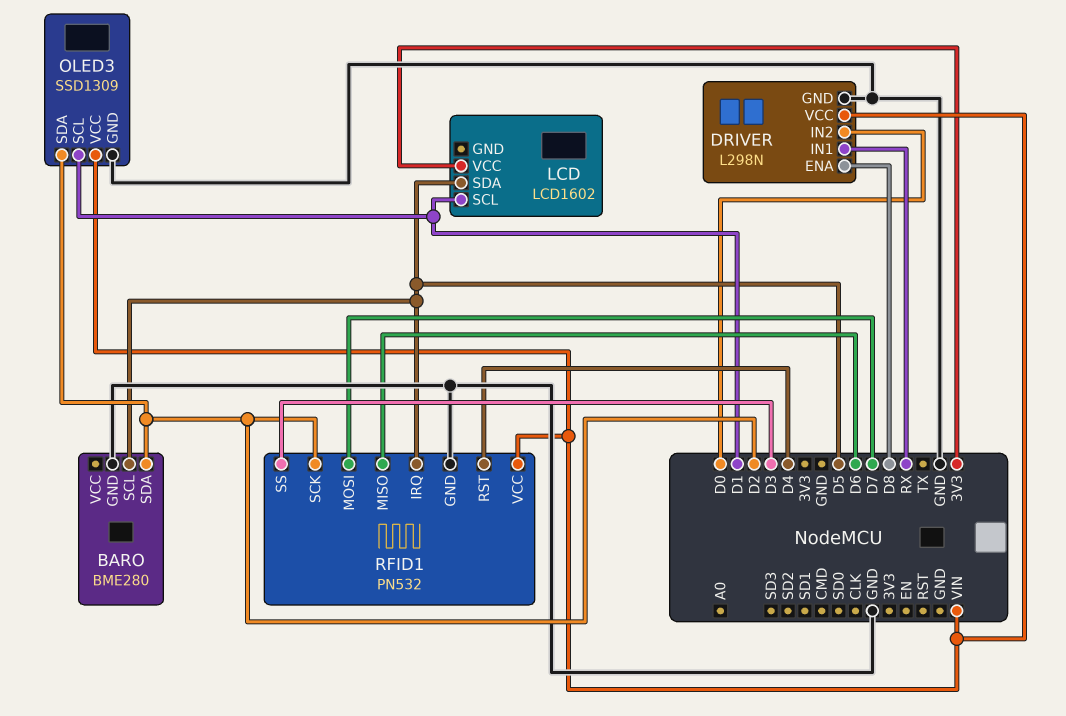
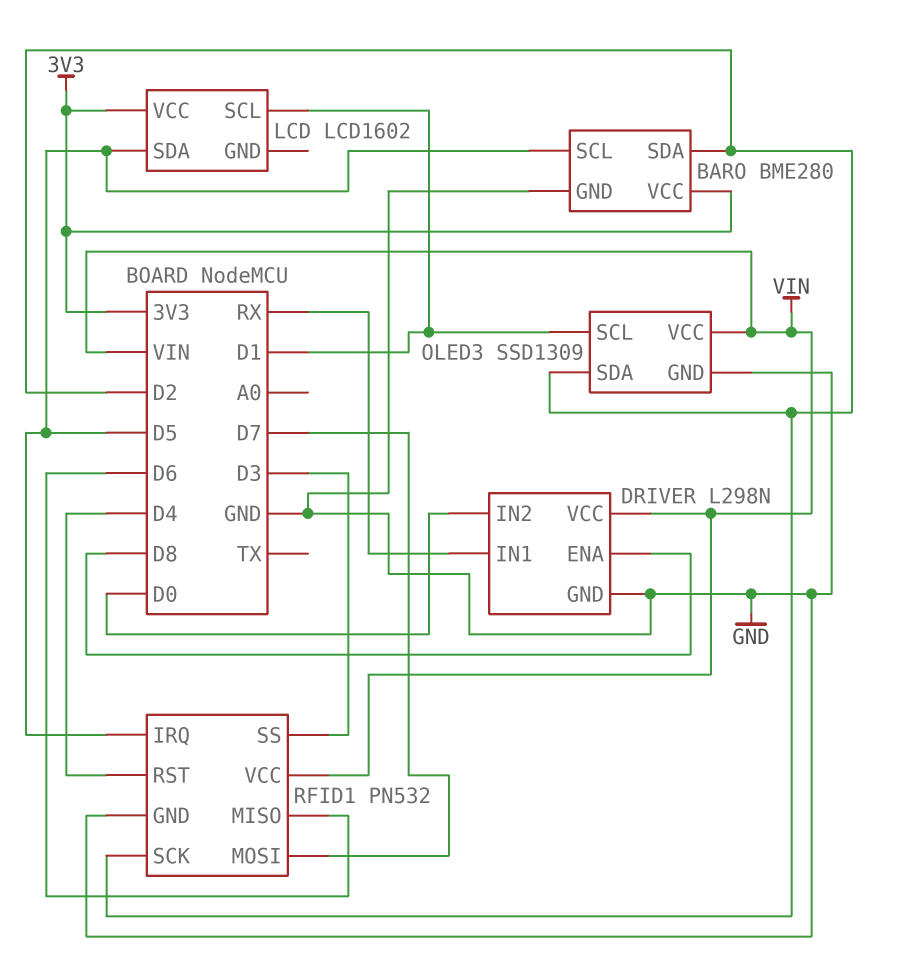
BARO pin VCC: none -> 3V3

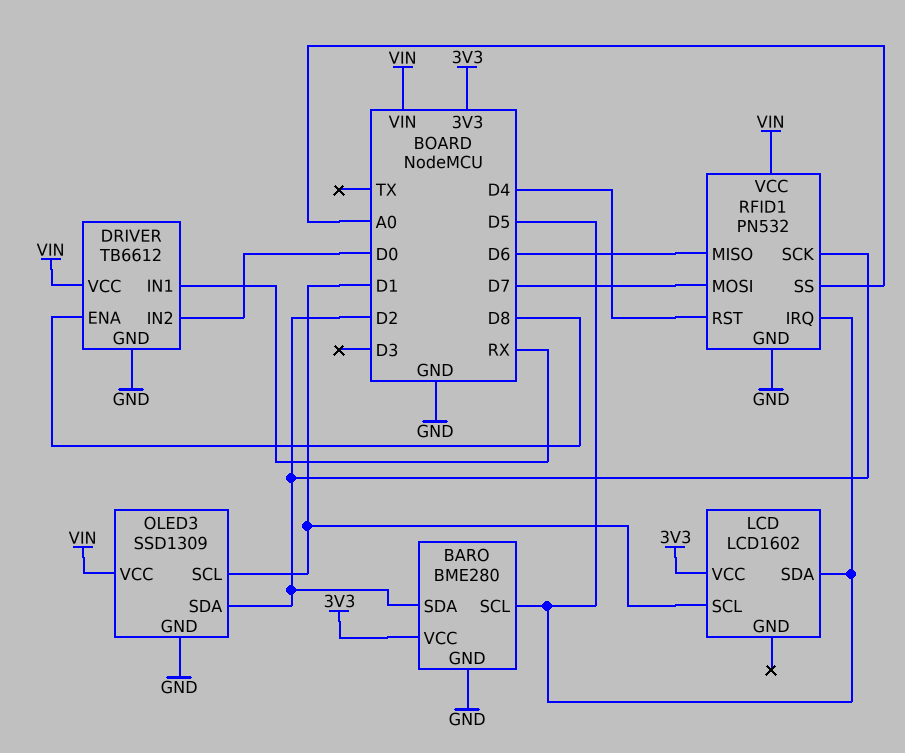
DRIVER: L298N -> TB6612
RFID1 pin SS: D3 -> A0

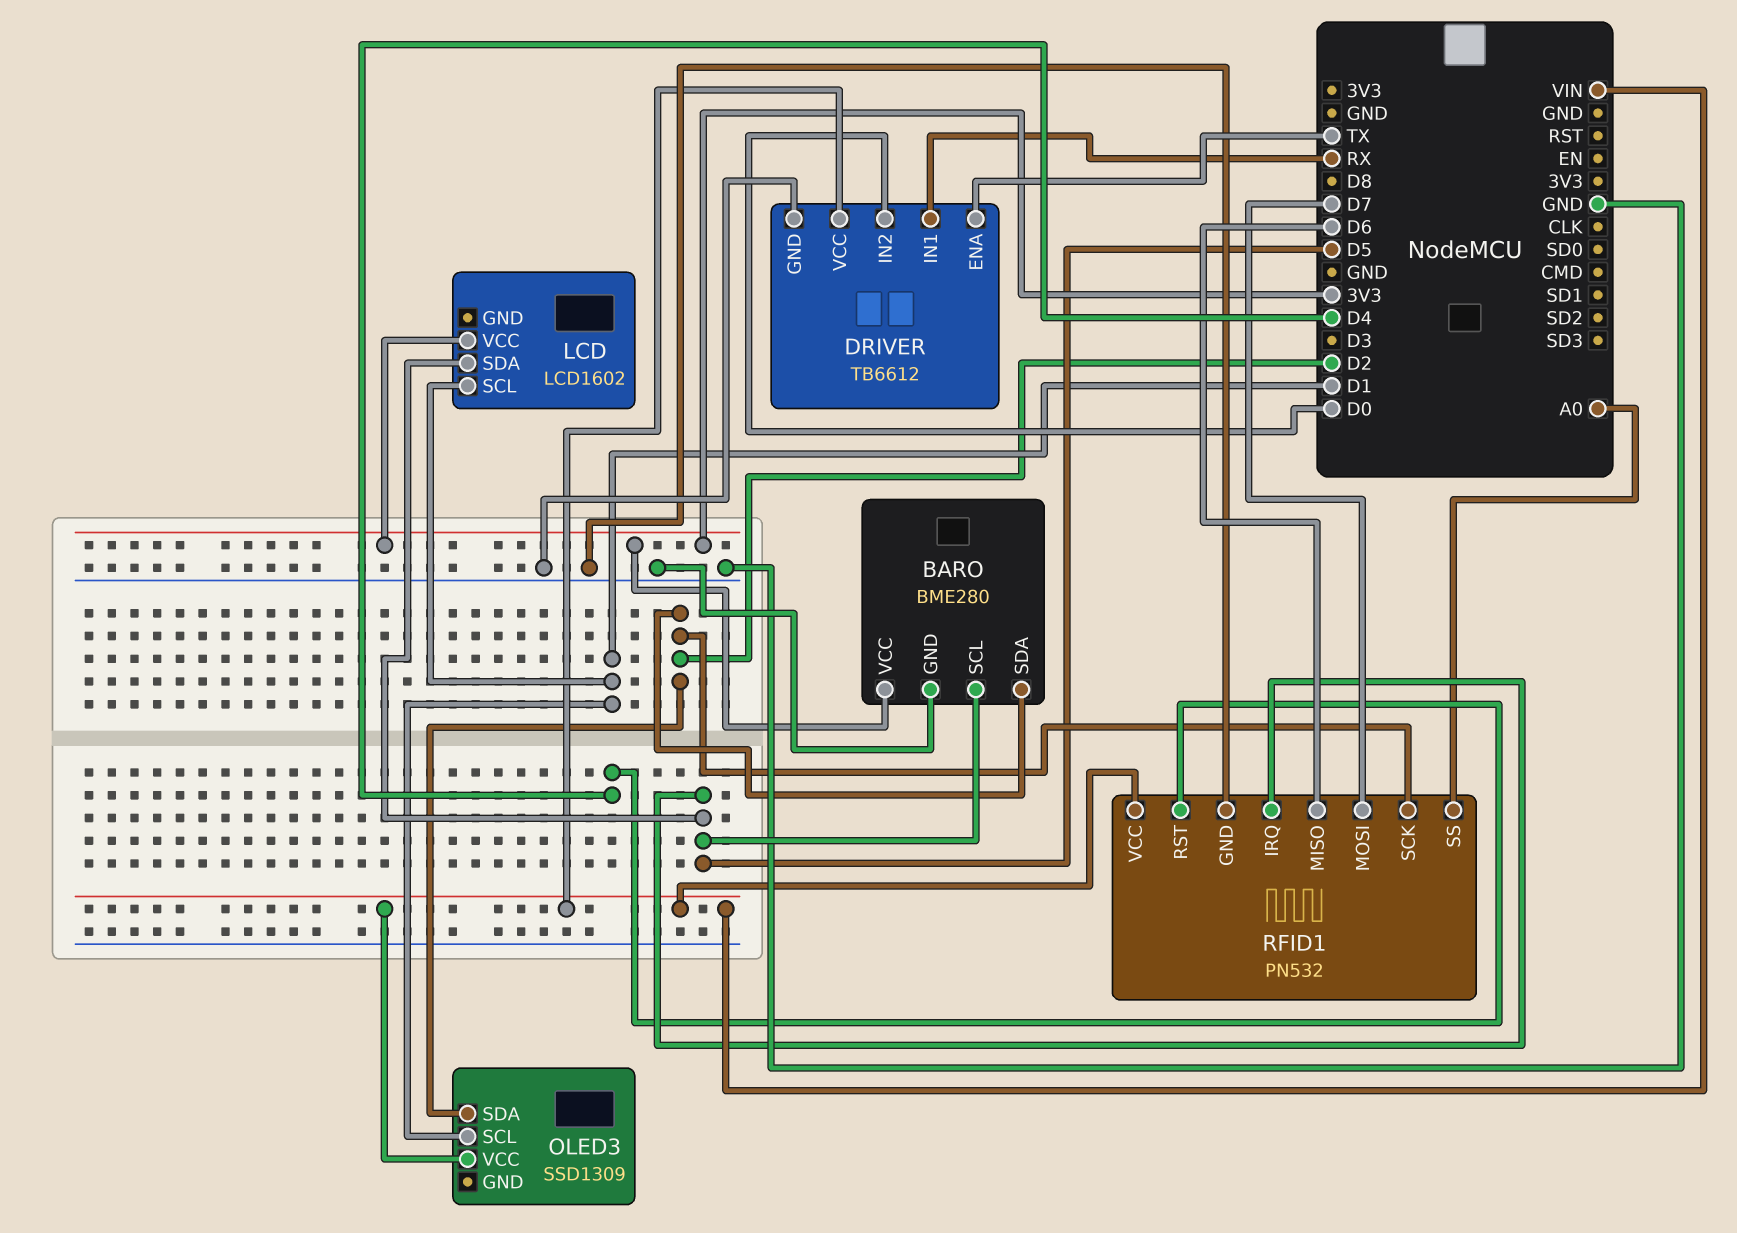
DRIVER pin ENA: D8 -> TX
OLED3 pin GND: GND -> none

